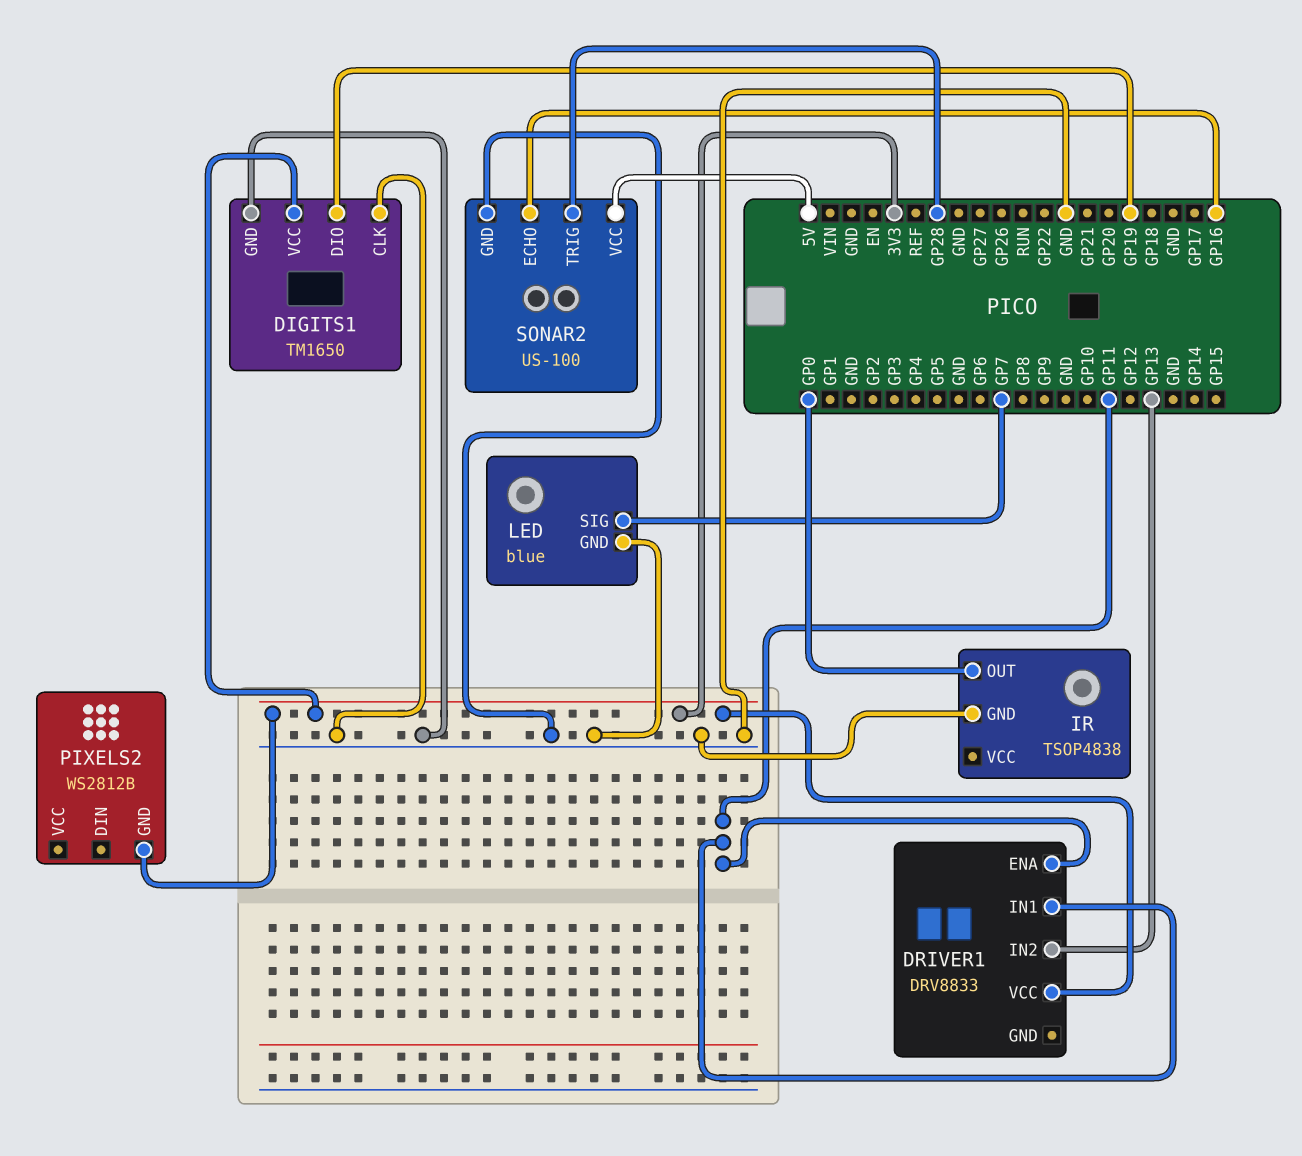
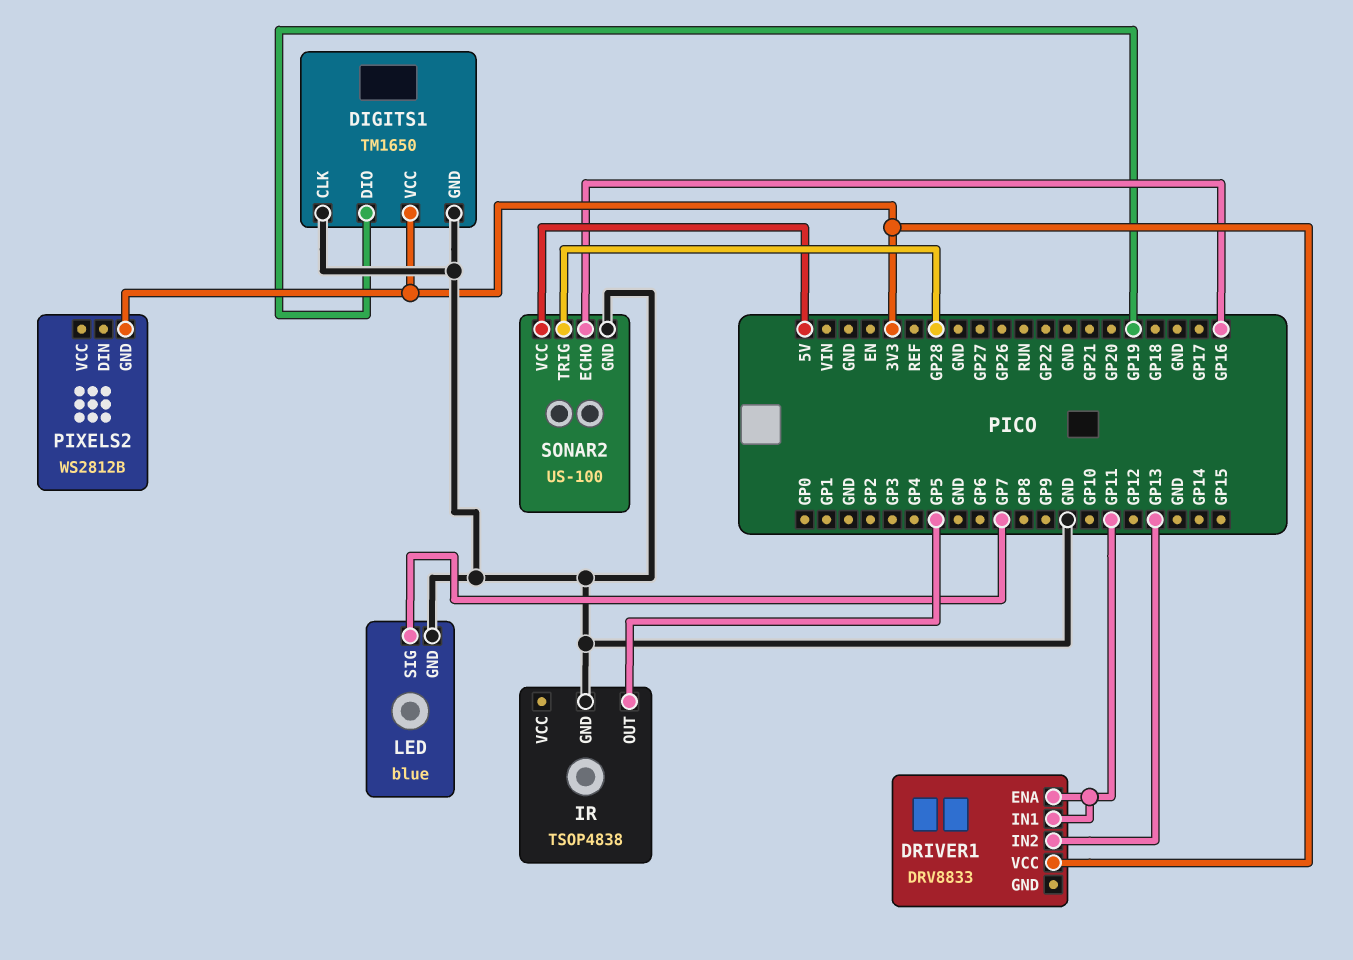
IR pin OUT: GP0 -> GP5

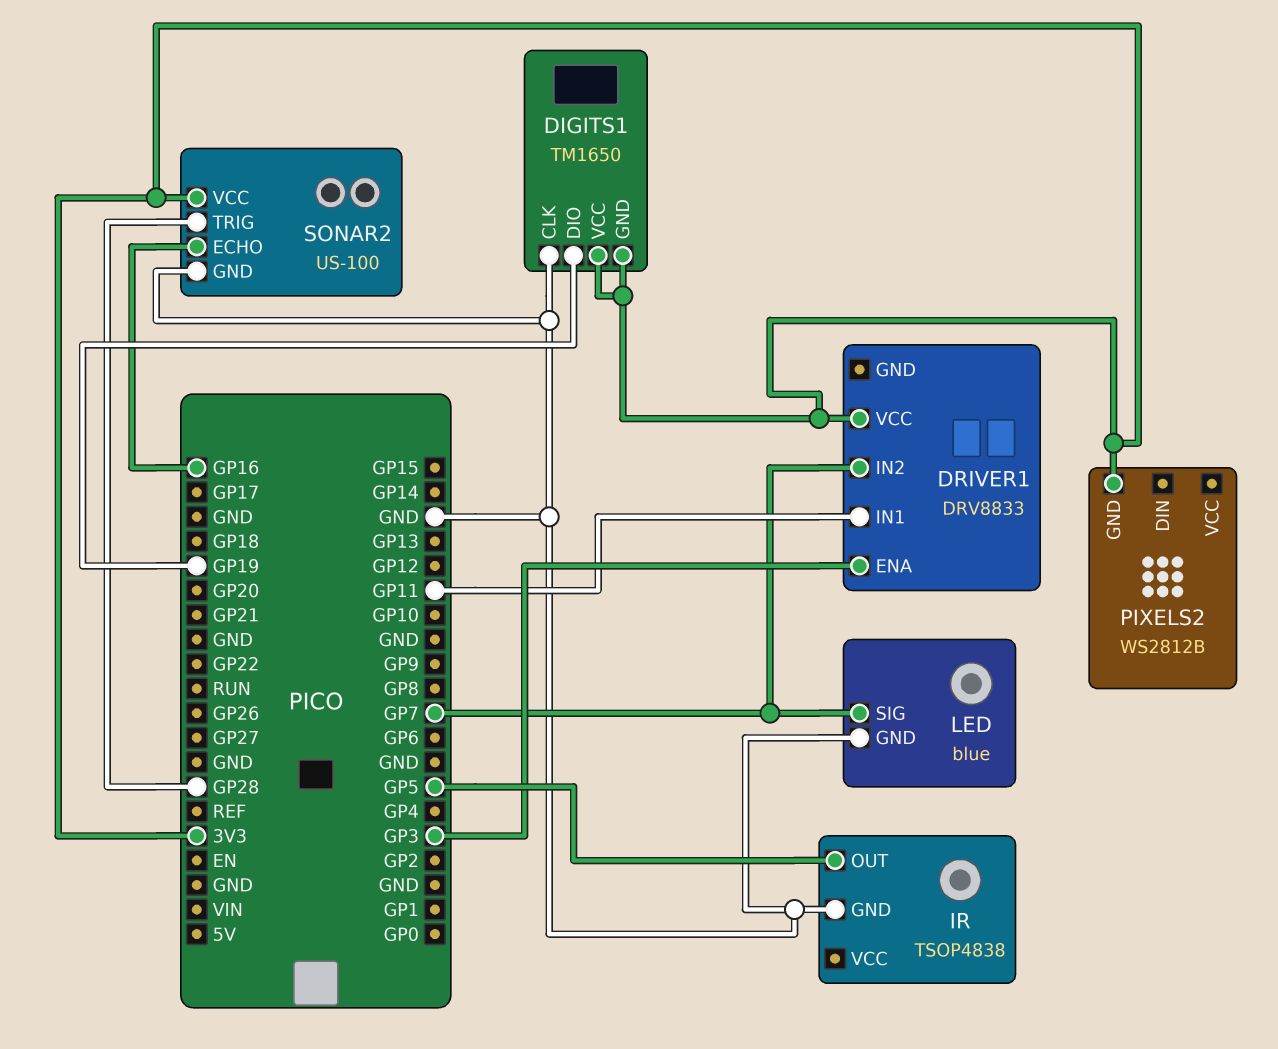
DIGITS1 pin GND: GND -> 3V3
DRIVER1 pin ENA: GP11 -> GP3
DRIVER1 pin IN2: GP13 -> GP7
SONAR2 pin VCC: 5V -> 3V3

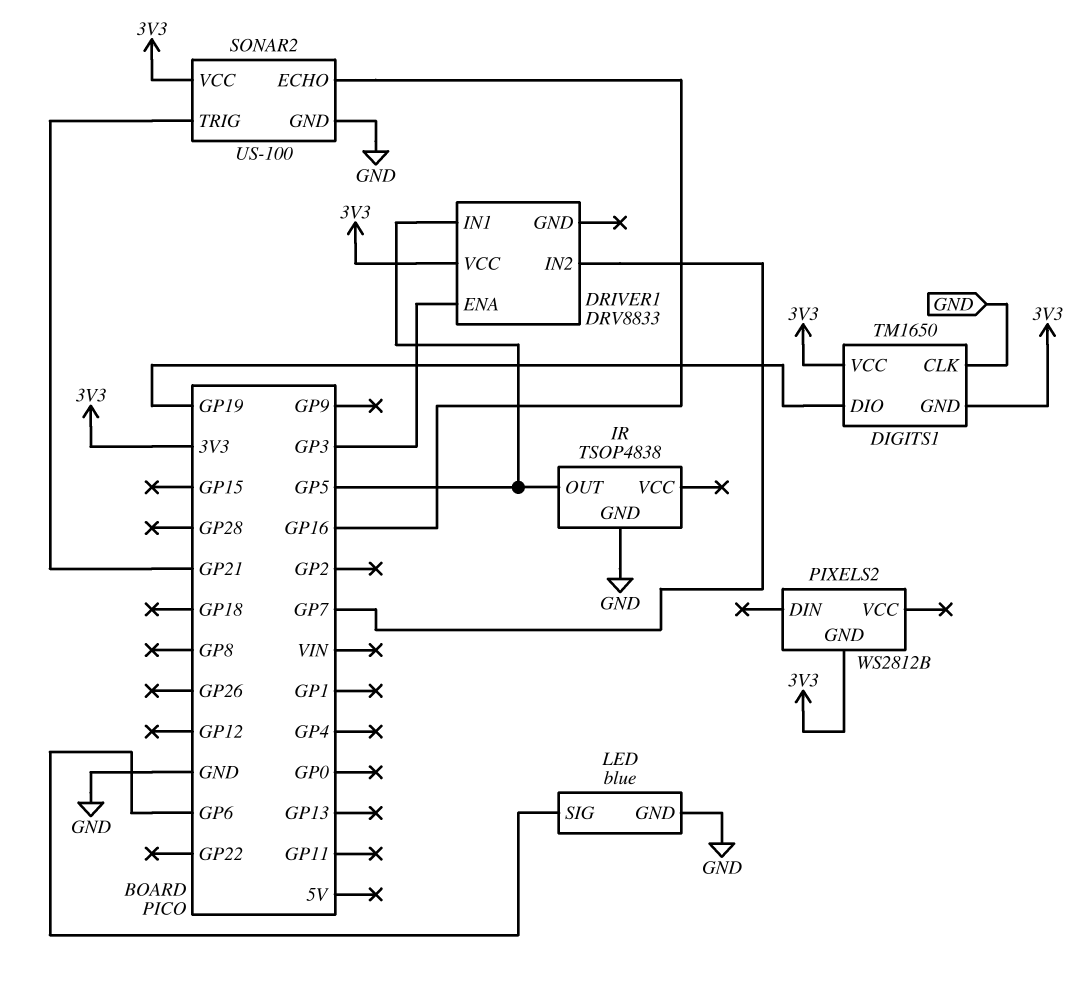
DRIVER1 pin IN1: GP11 -> GP5
LED pin SIG: GP7 -> GP6
SONAR2 pin TRIG: GP28 -> GP21

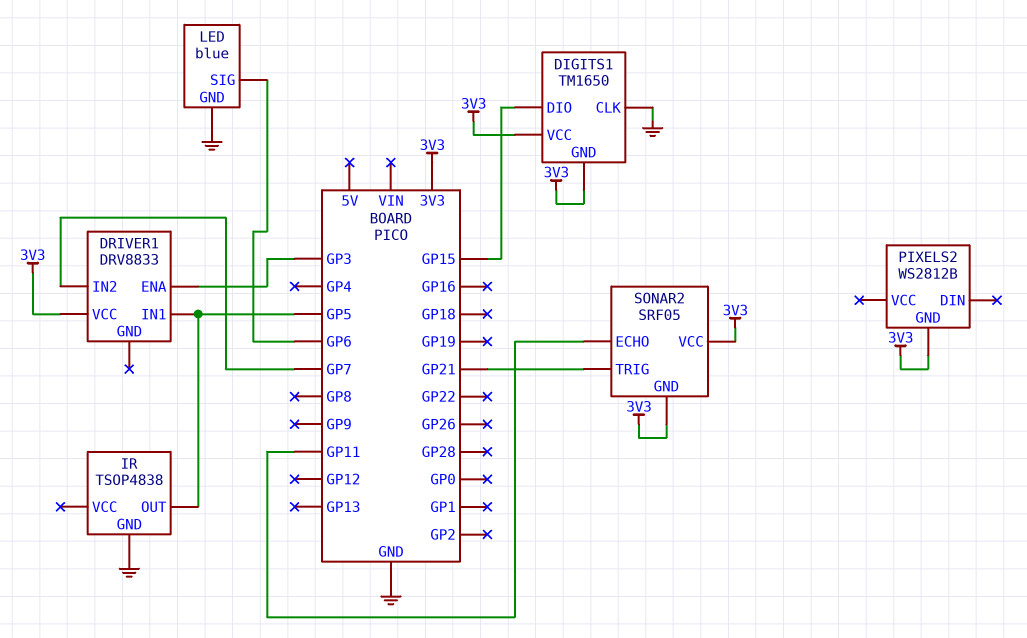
DIGITS1 pin DIO: GP19 -> GP15
SONAR2: US-100 -> SRF05
SONAR2 pin ECHO: GP16 -> GP11
SONAR2 pin GND: GND -> 3V3

